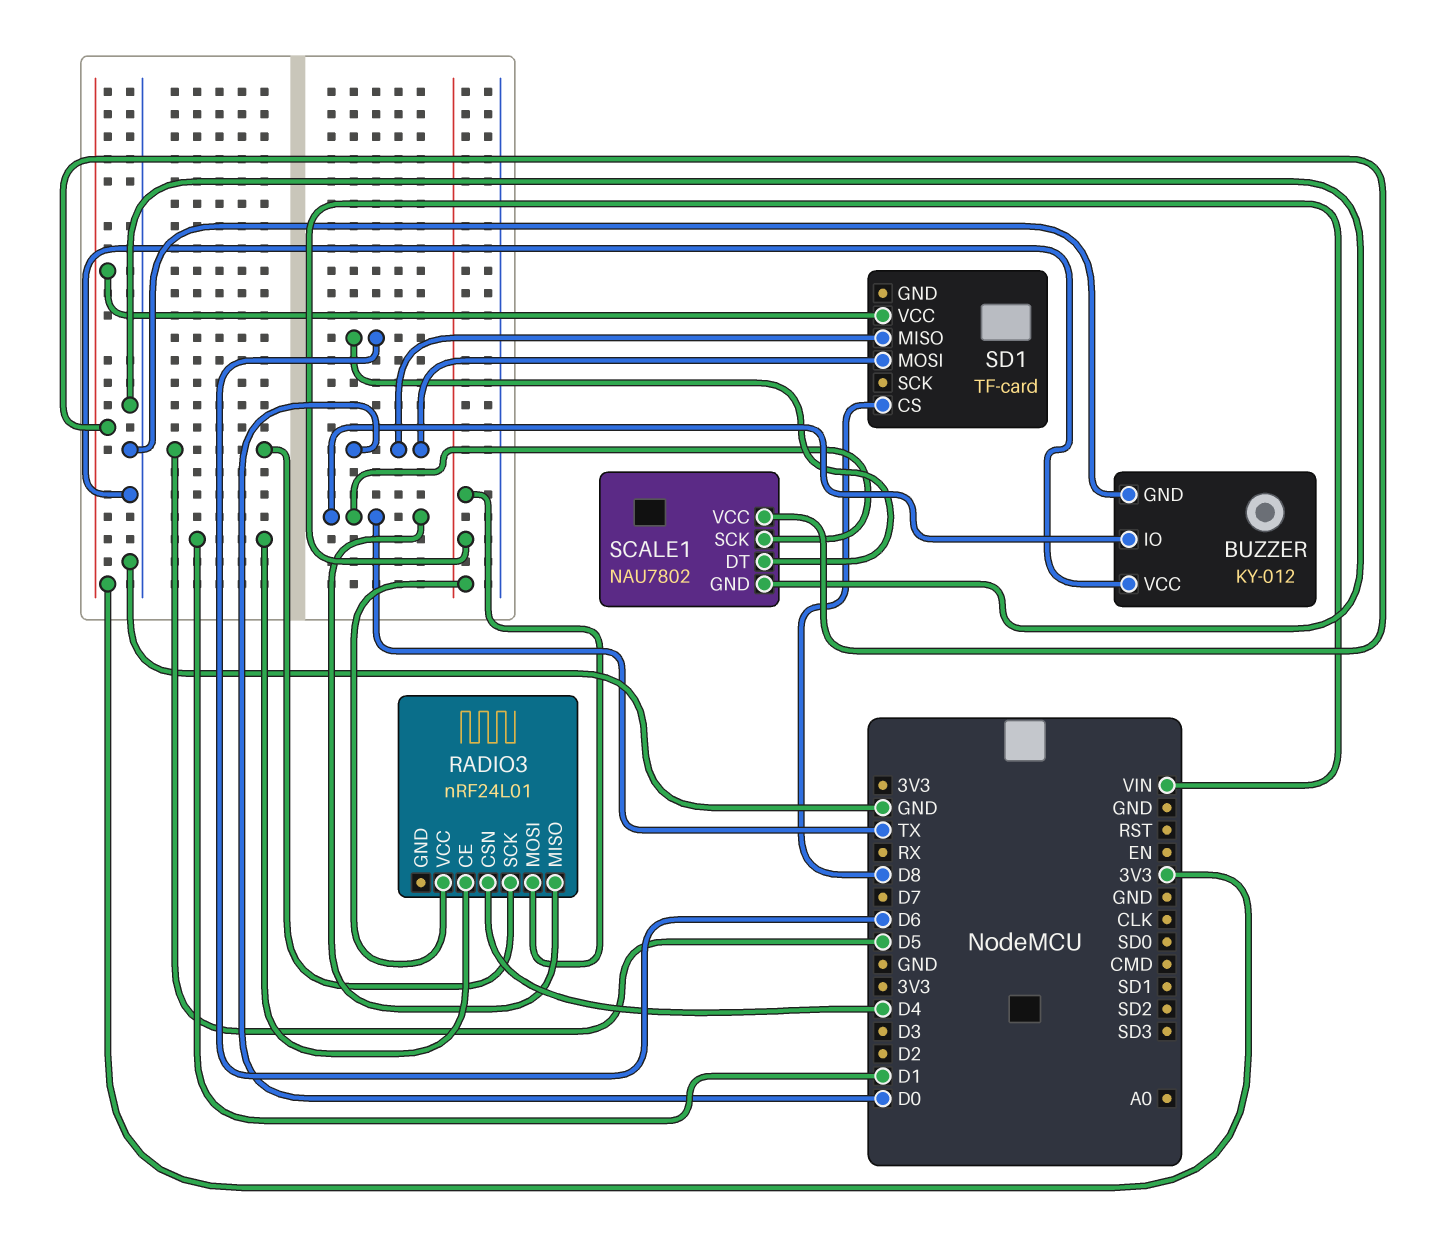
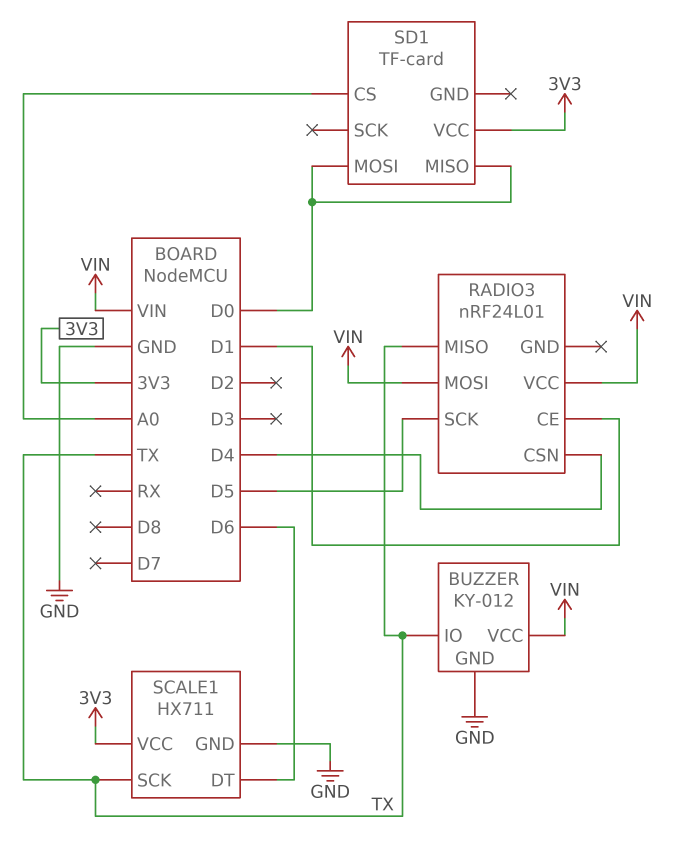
BUZZER pin VCC: GND -> VIN
SCALE1: NAU7802 -> HX711
SD1 pin CS: D8 -> A0

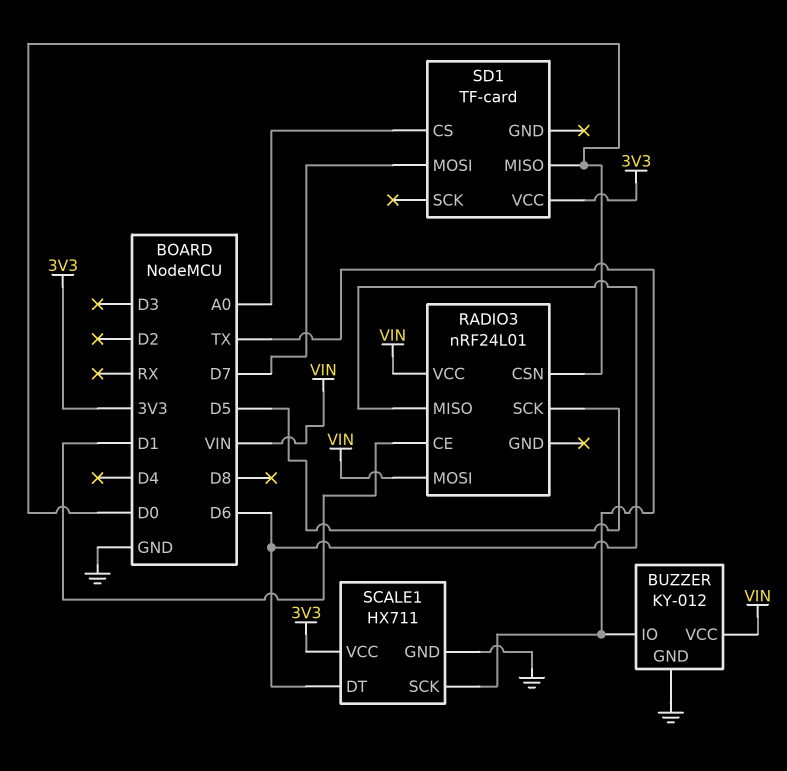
RADIO3 pin CSN: D4 -> D0
RADIO3 pin MISO: TX -> D6
SD1 pin MOSI: D0 -> D7

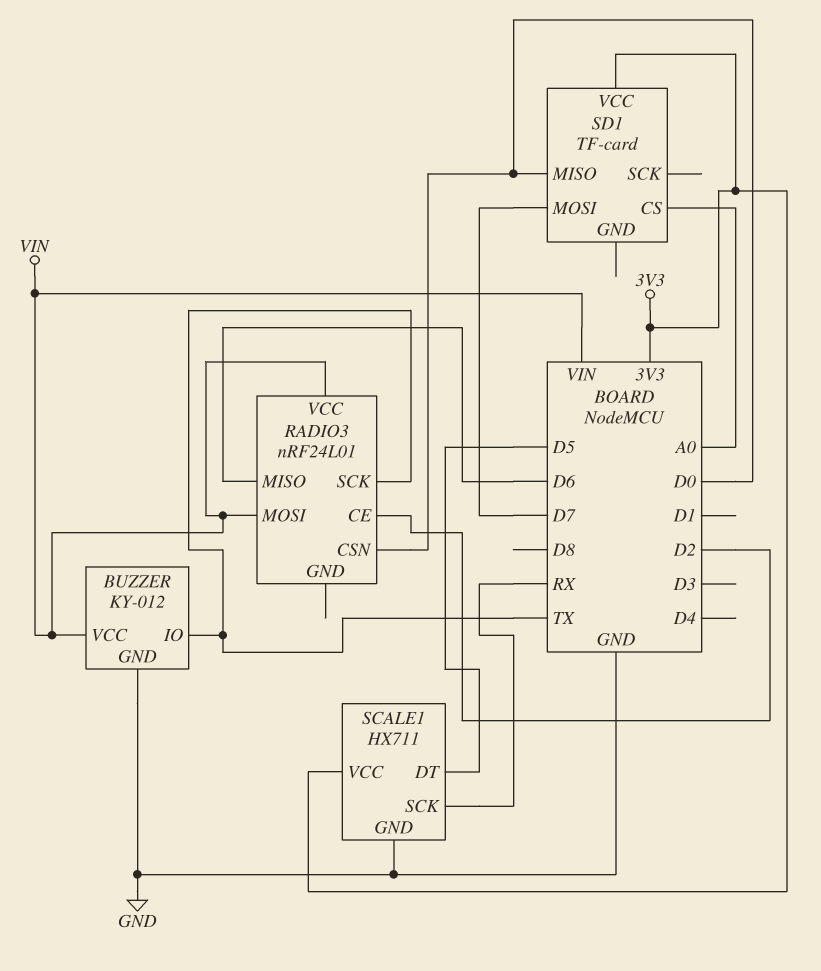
RADIO3 pin CE: D1 -> D2
RADIO3 pin SCK: D5 -> TX
SCALE1 pin DT: D6 -> D5
SCALE1 pin SCK: TX -> RX

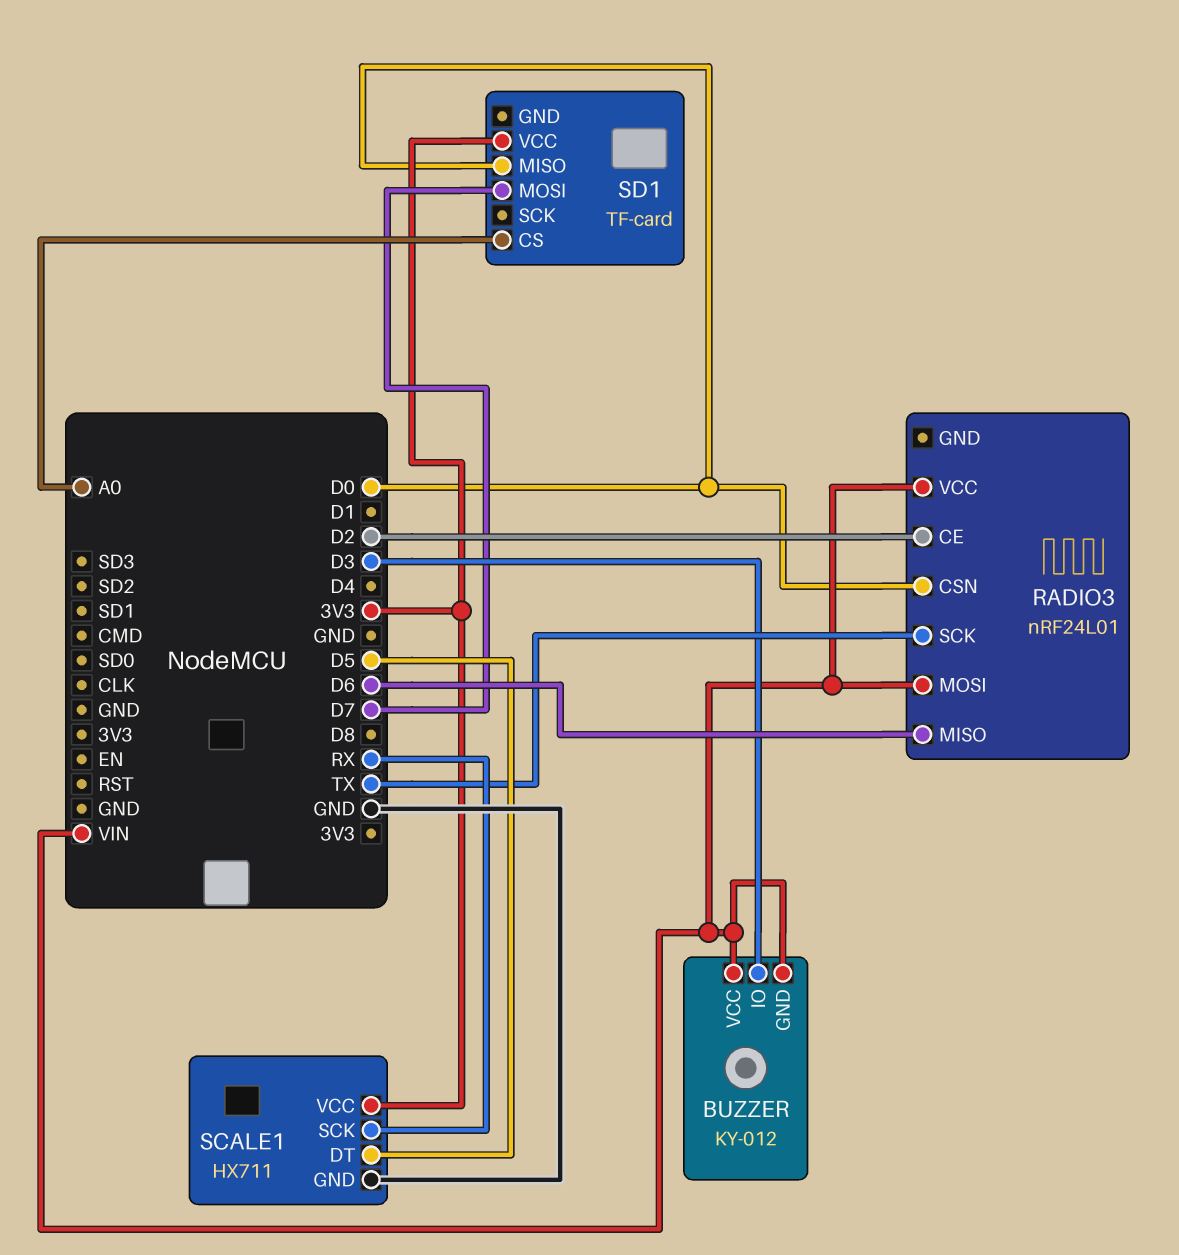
BUZZER pin GND: GND -> VIN
BUZZER pin IO: TX -> D3

